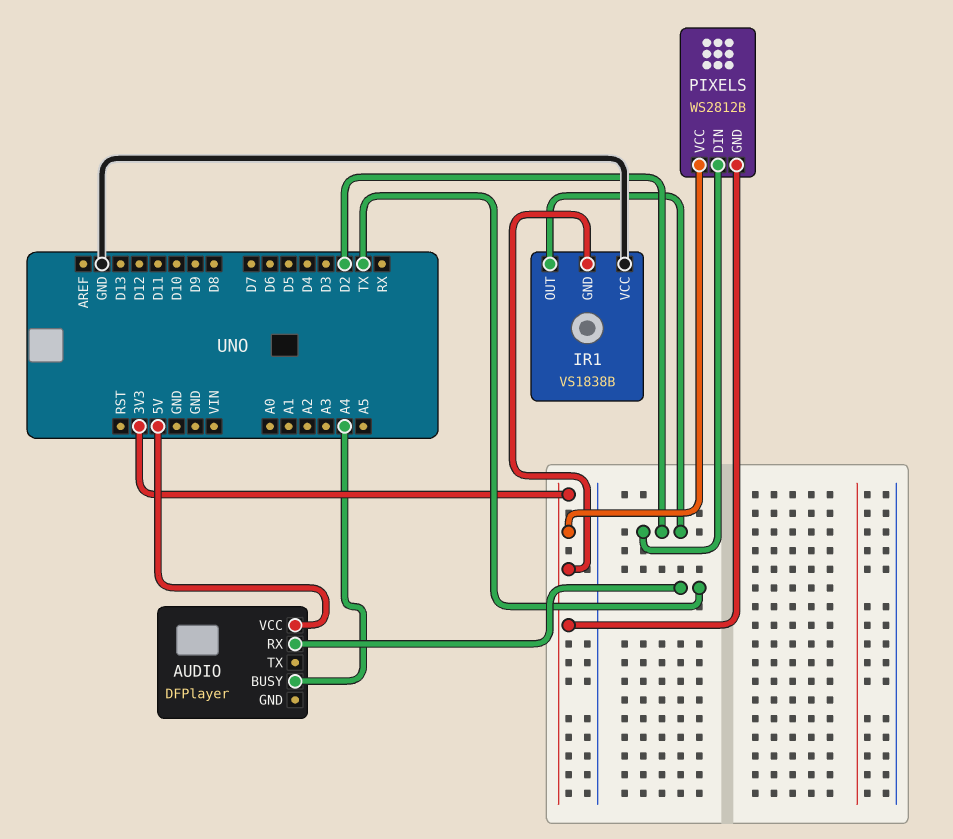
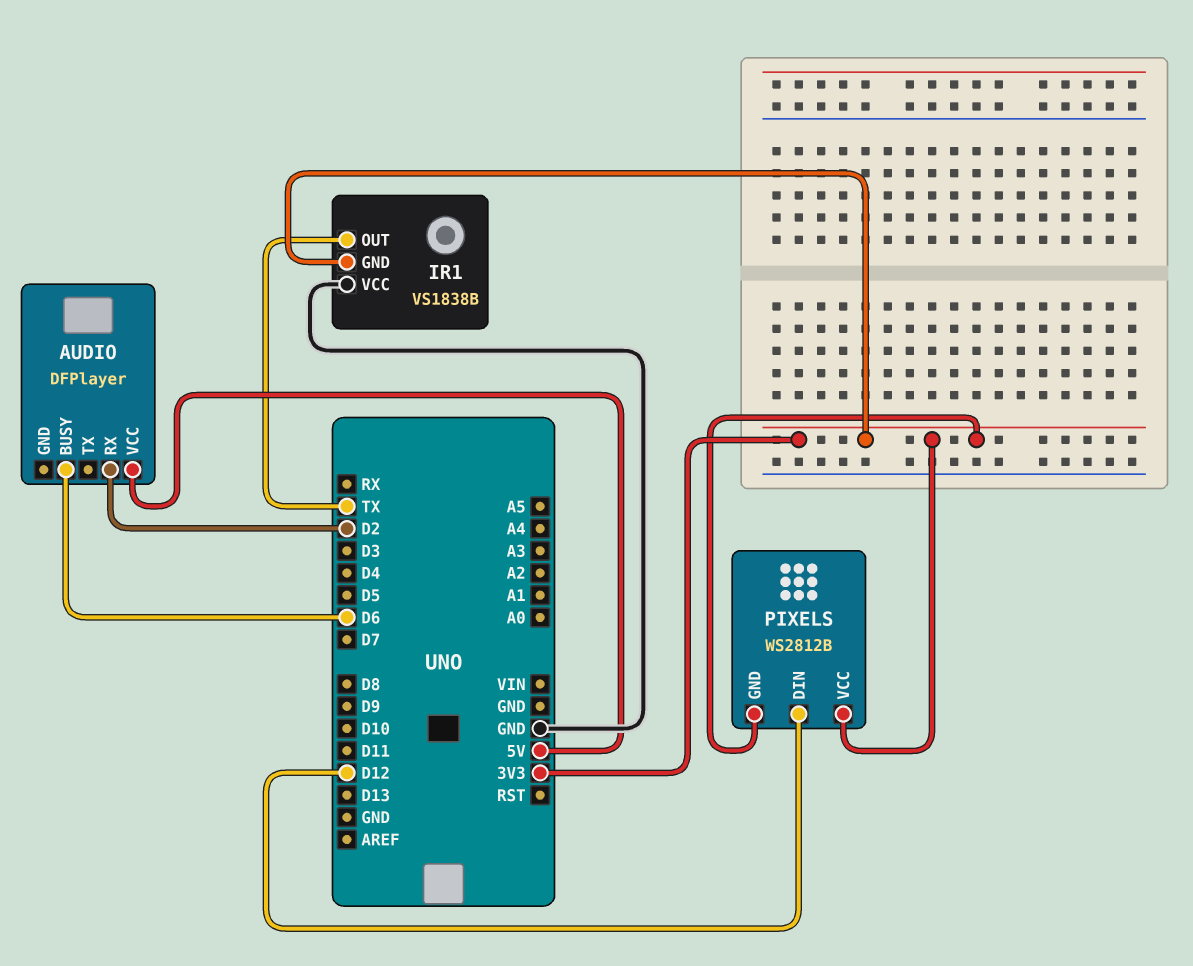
AUDIO pin BUSY: A4 -> D6
AUDIO pin RX: TX -> D2
IR1 pin OUT: D2 -> TX
PIXELS pin DIN: D2 -> D12

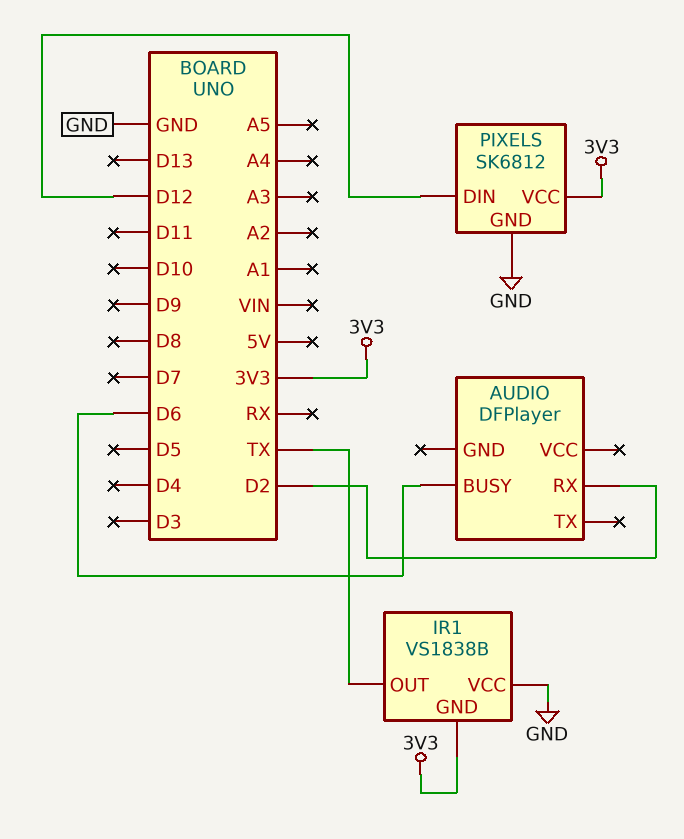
AUDIO pin VCC: 5V -> none
PIXELS: WS2812B -> SK6812
PIXELS pin GND: 3V3 -> GND

